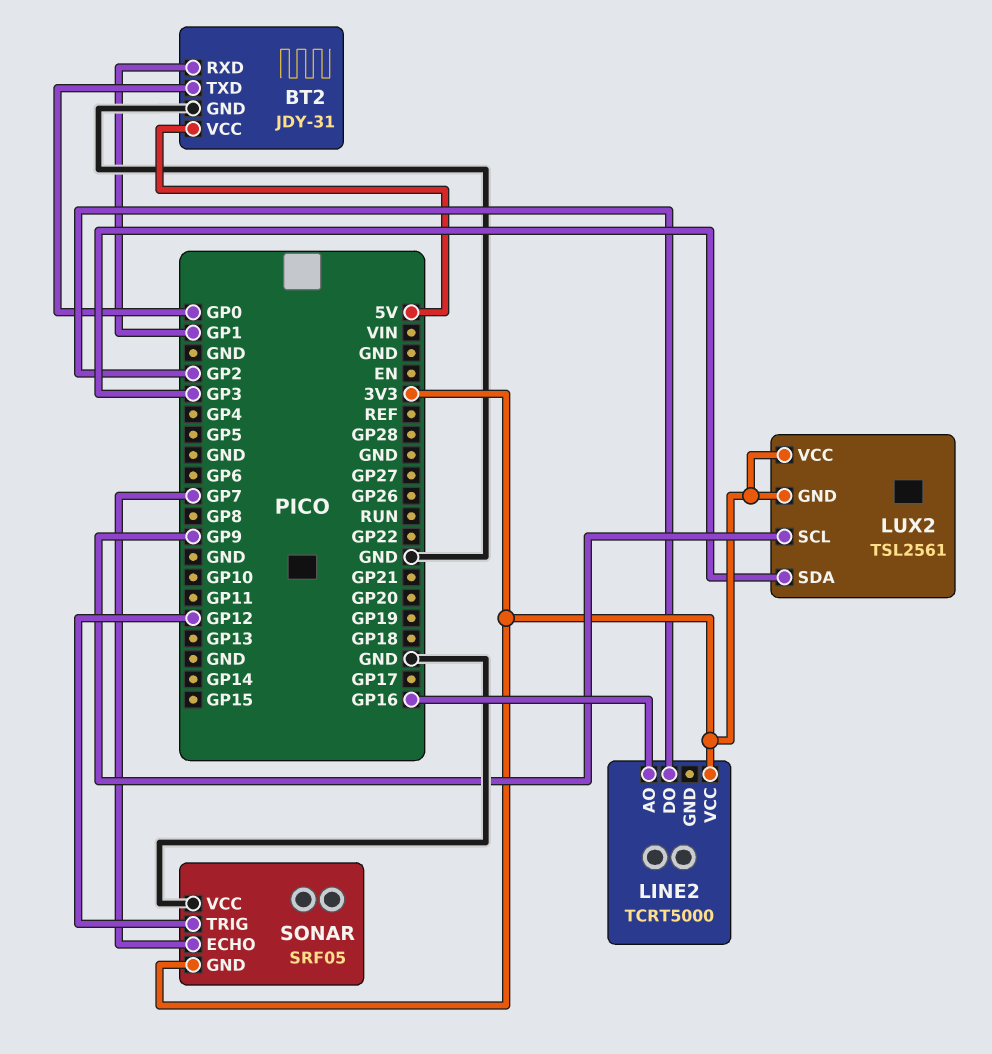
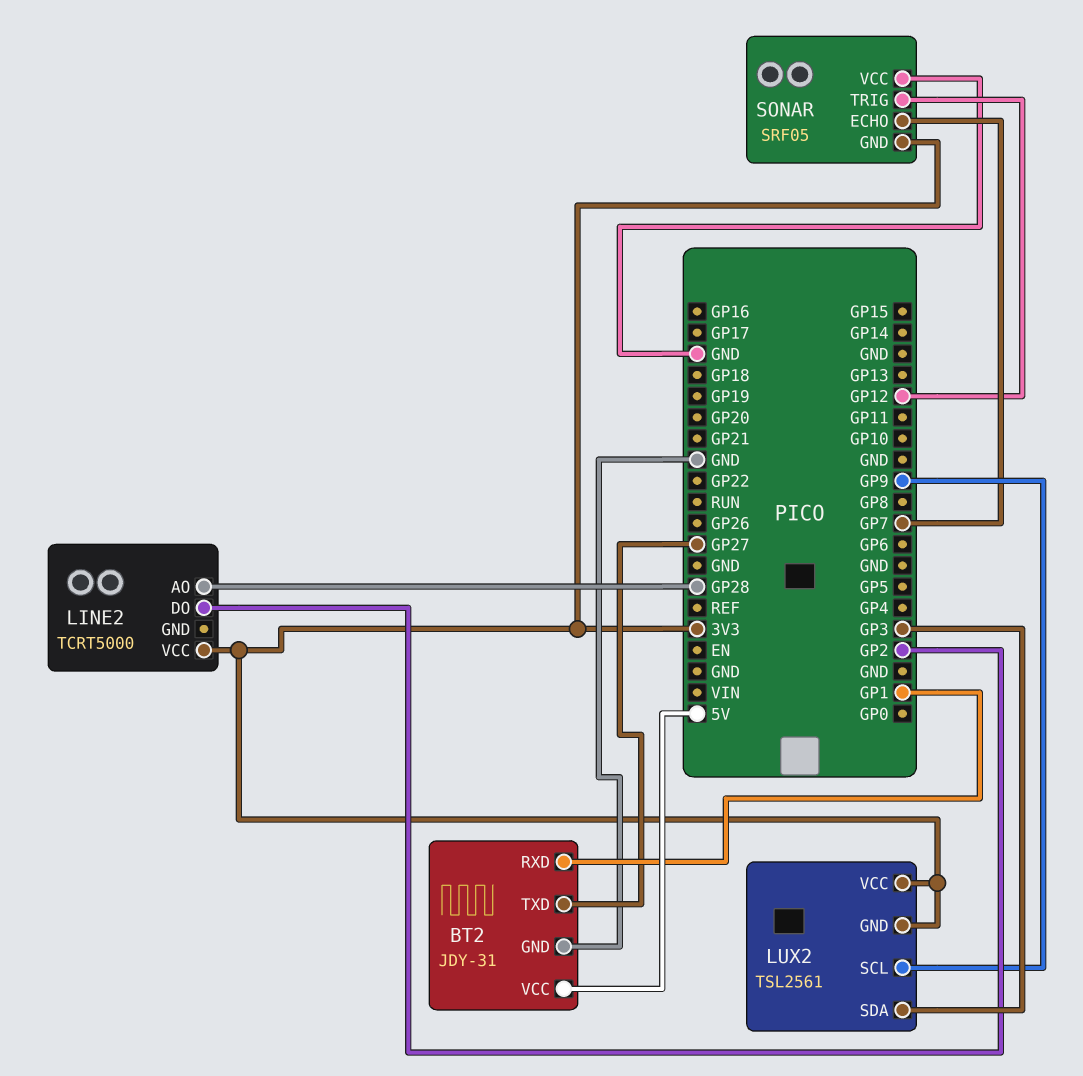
BT2 pin TXD: GP0 -> GP27
LINE2 pin AO: GP16 -> GP28

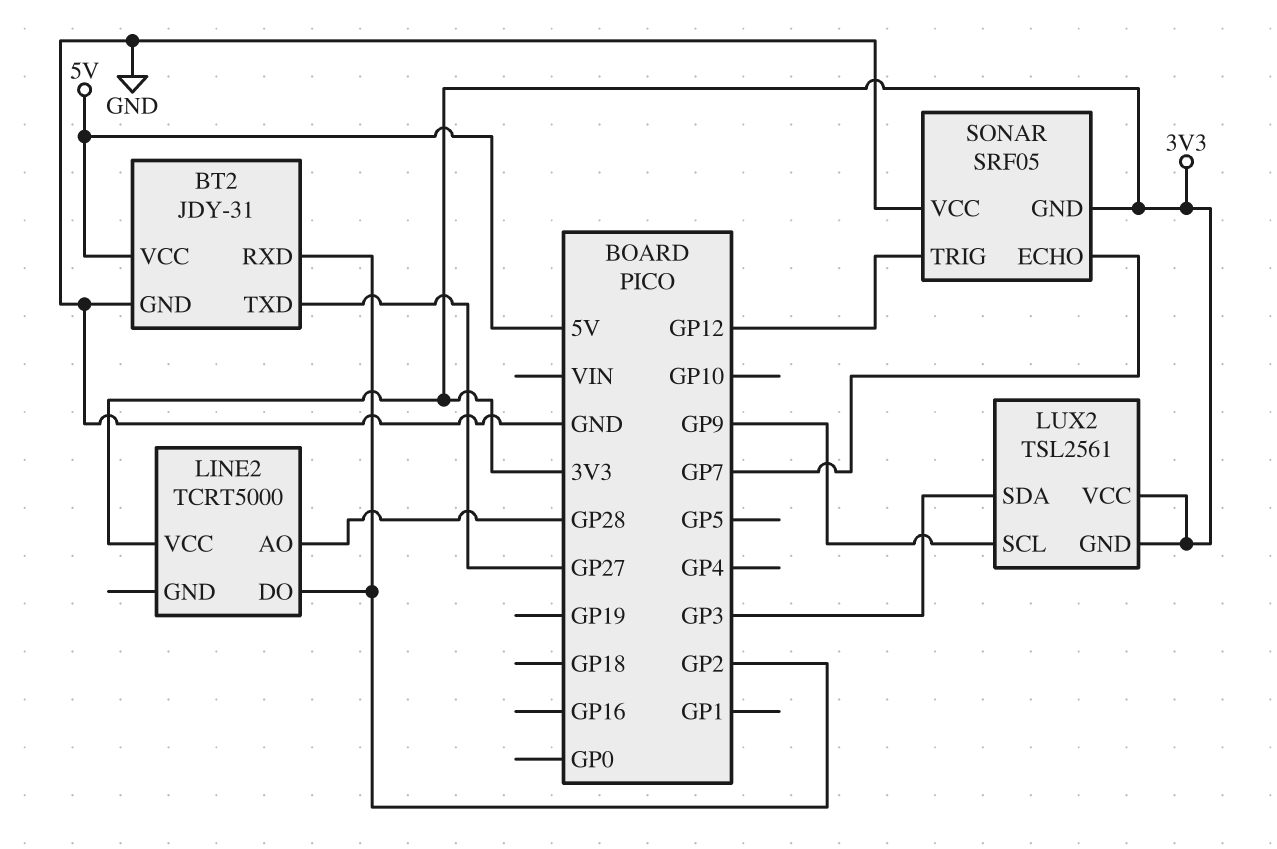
BT2 pin RXD: GP1 -> GP2

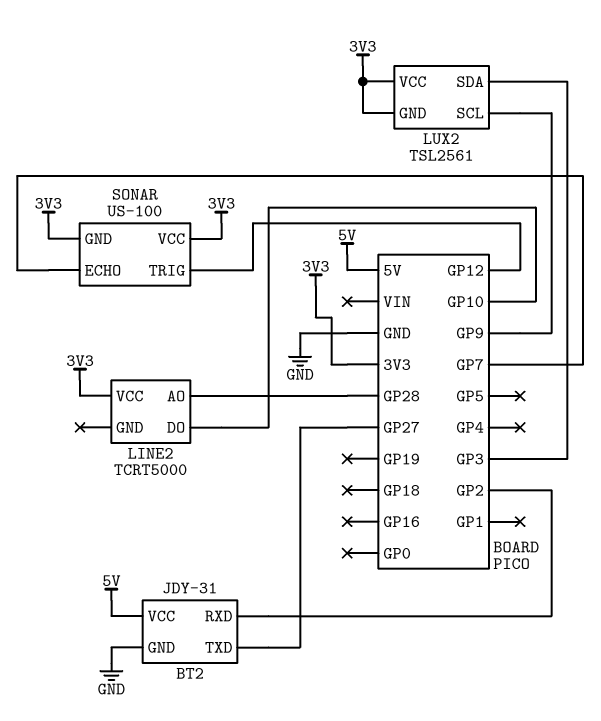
LINE2 pin DO: GP2 -> GP10
SONAR: SRF05 -> US-100
SONAR pin VCC: GND -> 3V3

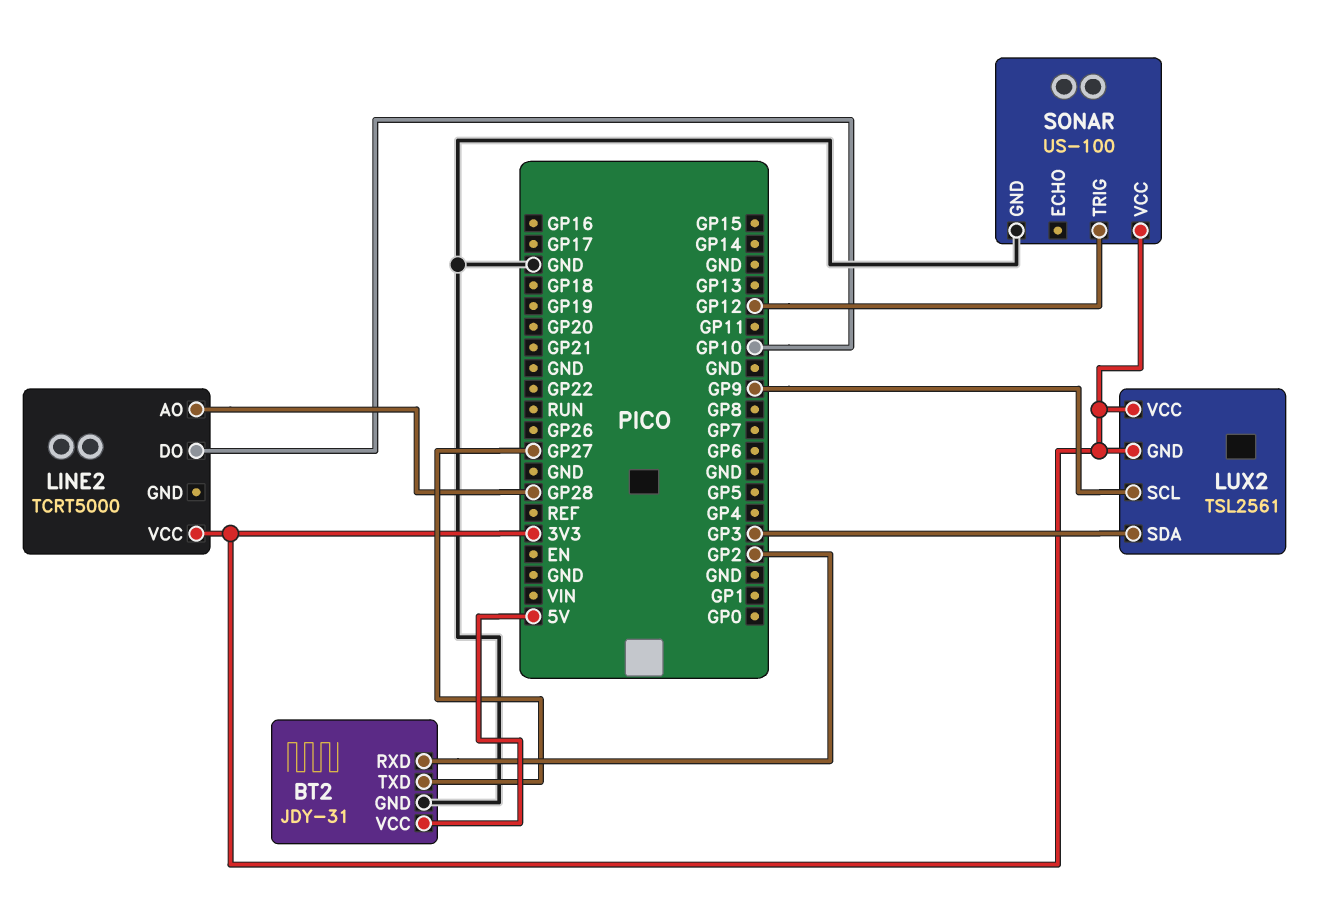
SONAR pin ECHO: GP7 -> none
SONAR pin GND: 3V3 -> GND

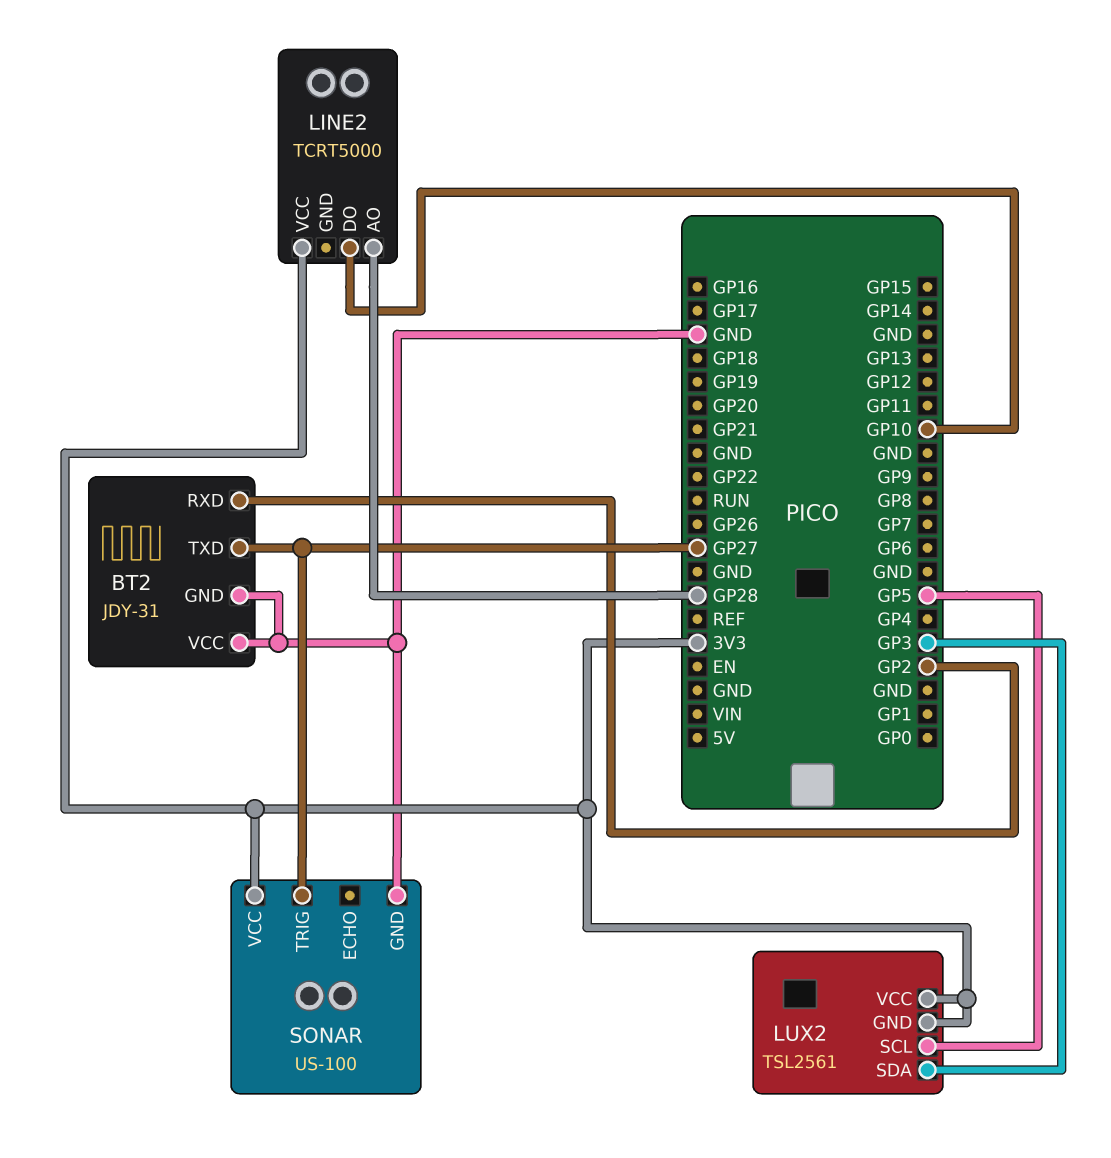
BT2 pin VCC: 5V -> GND
LUX2 pin SCL: GP9 -> GP5
SONAR pin TRIG: GP12 -> GP27

